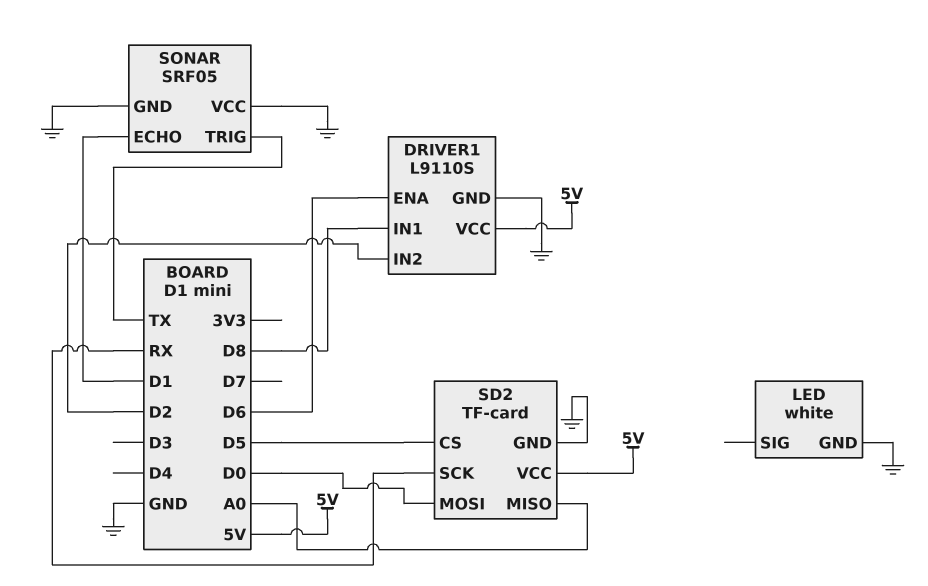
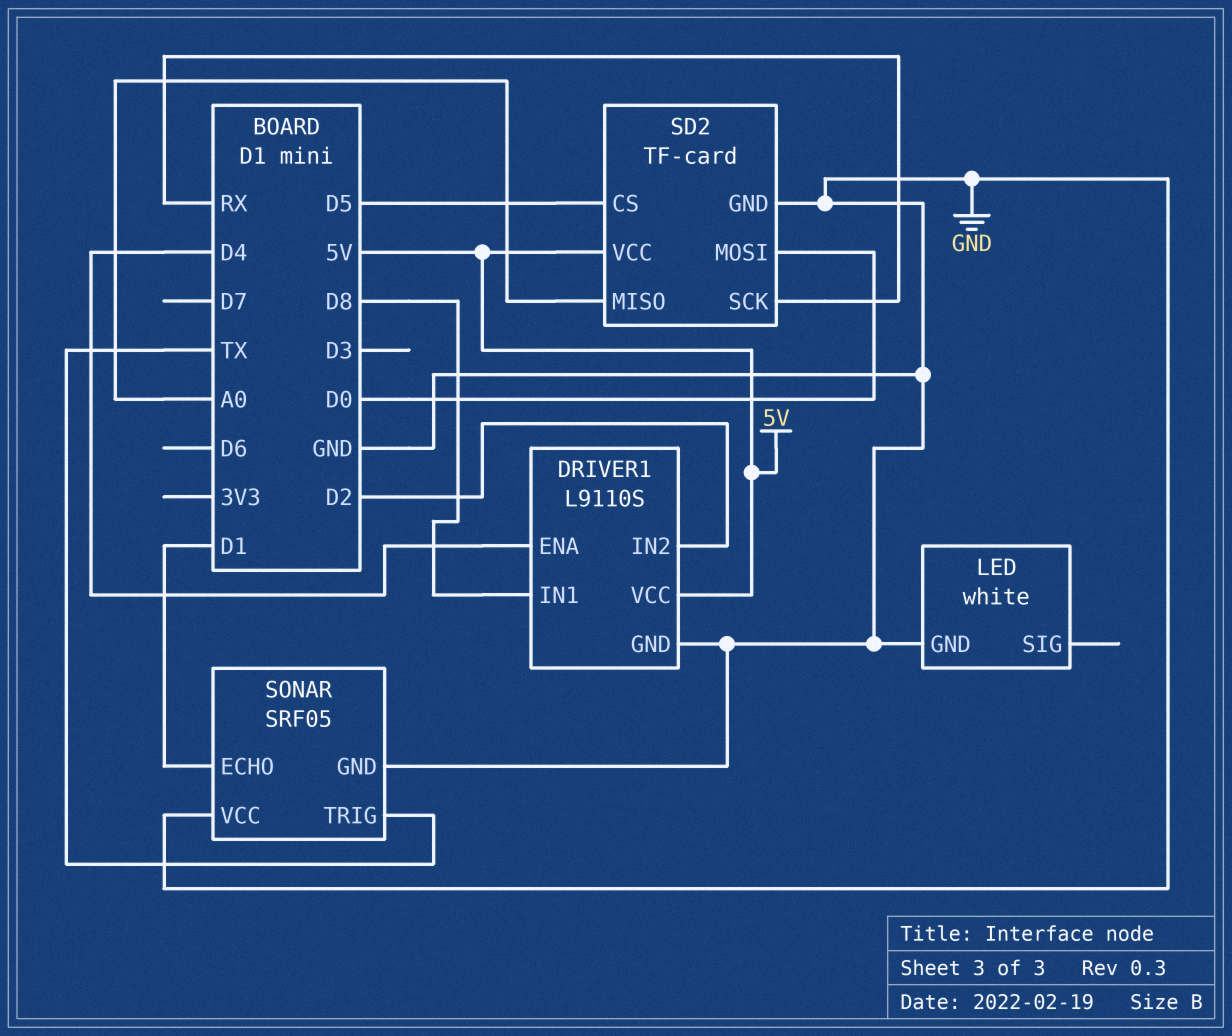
DRIVER1 pin ENA: D6 -> D4

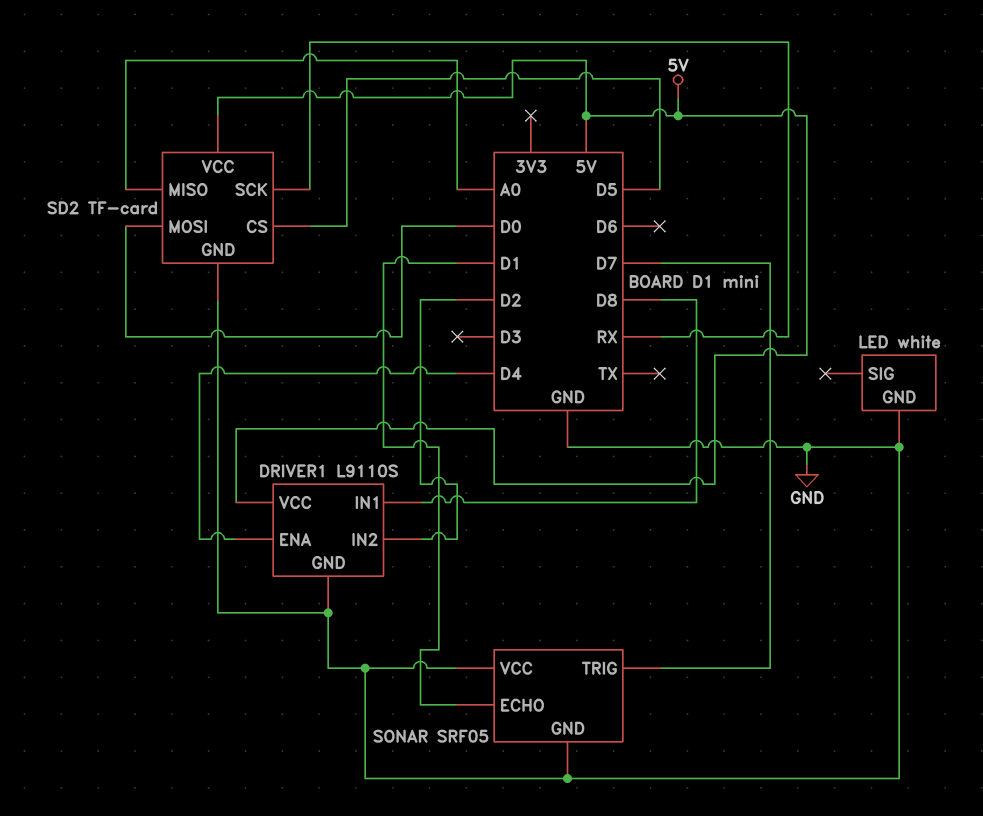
SONAR pin TRIG: TX -> D7

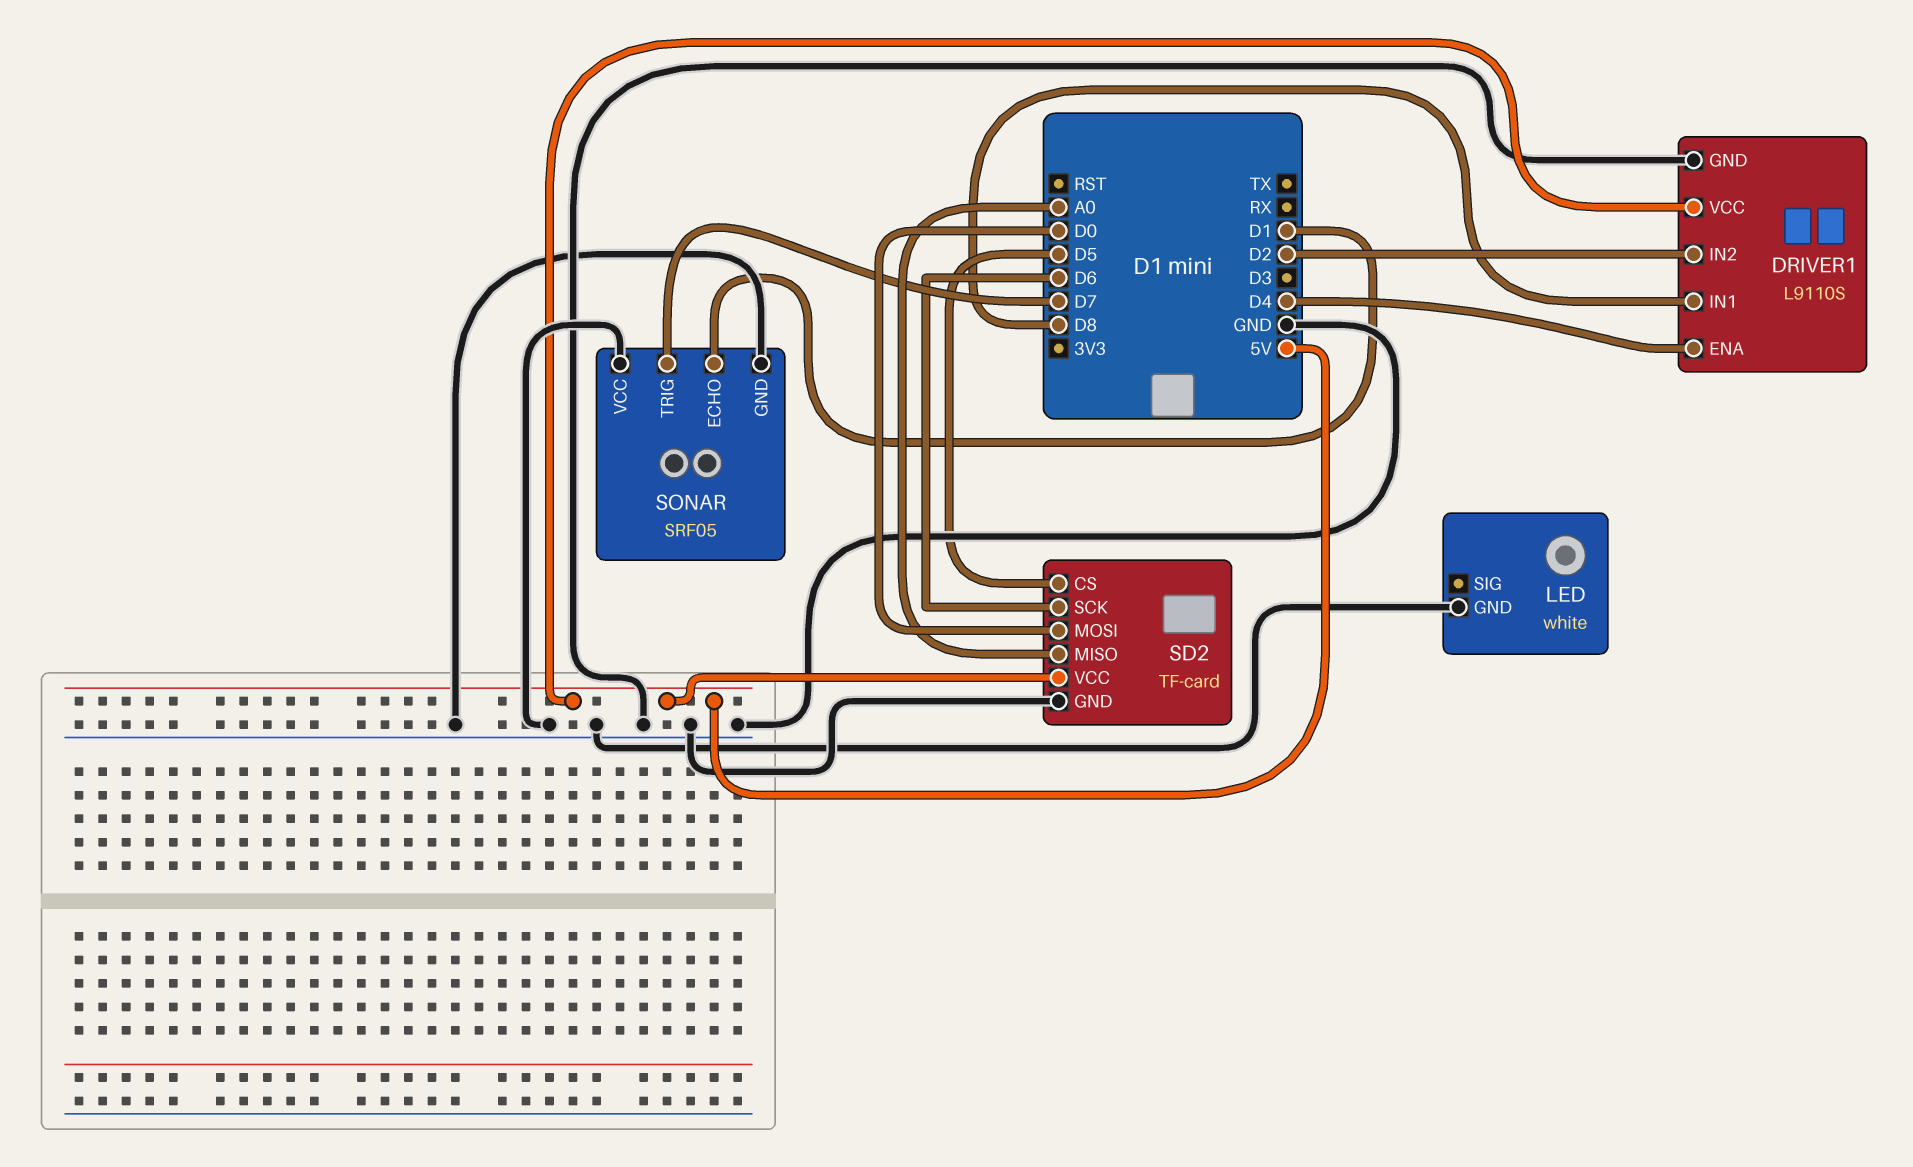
SD2 pin SCK: RX -> D6

